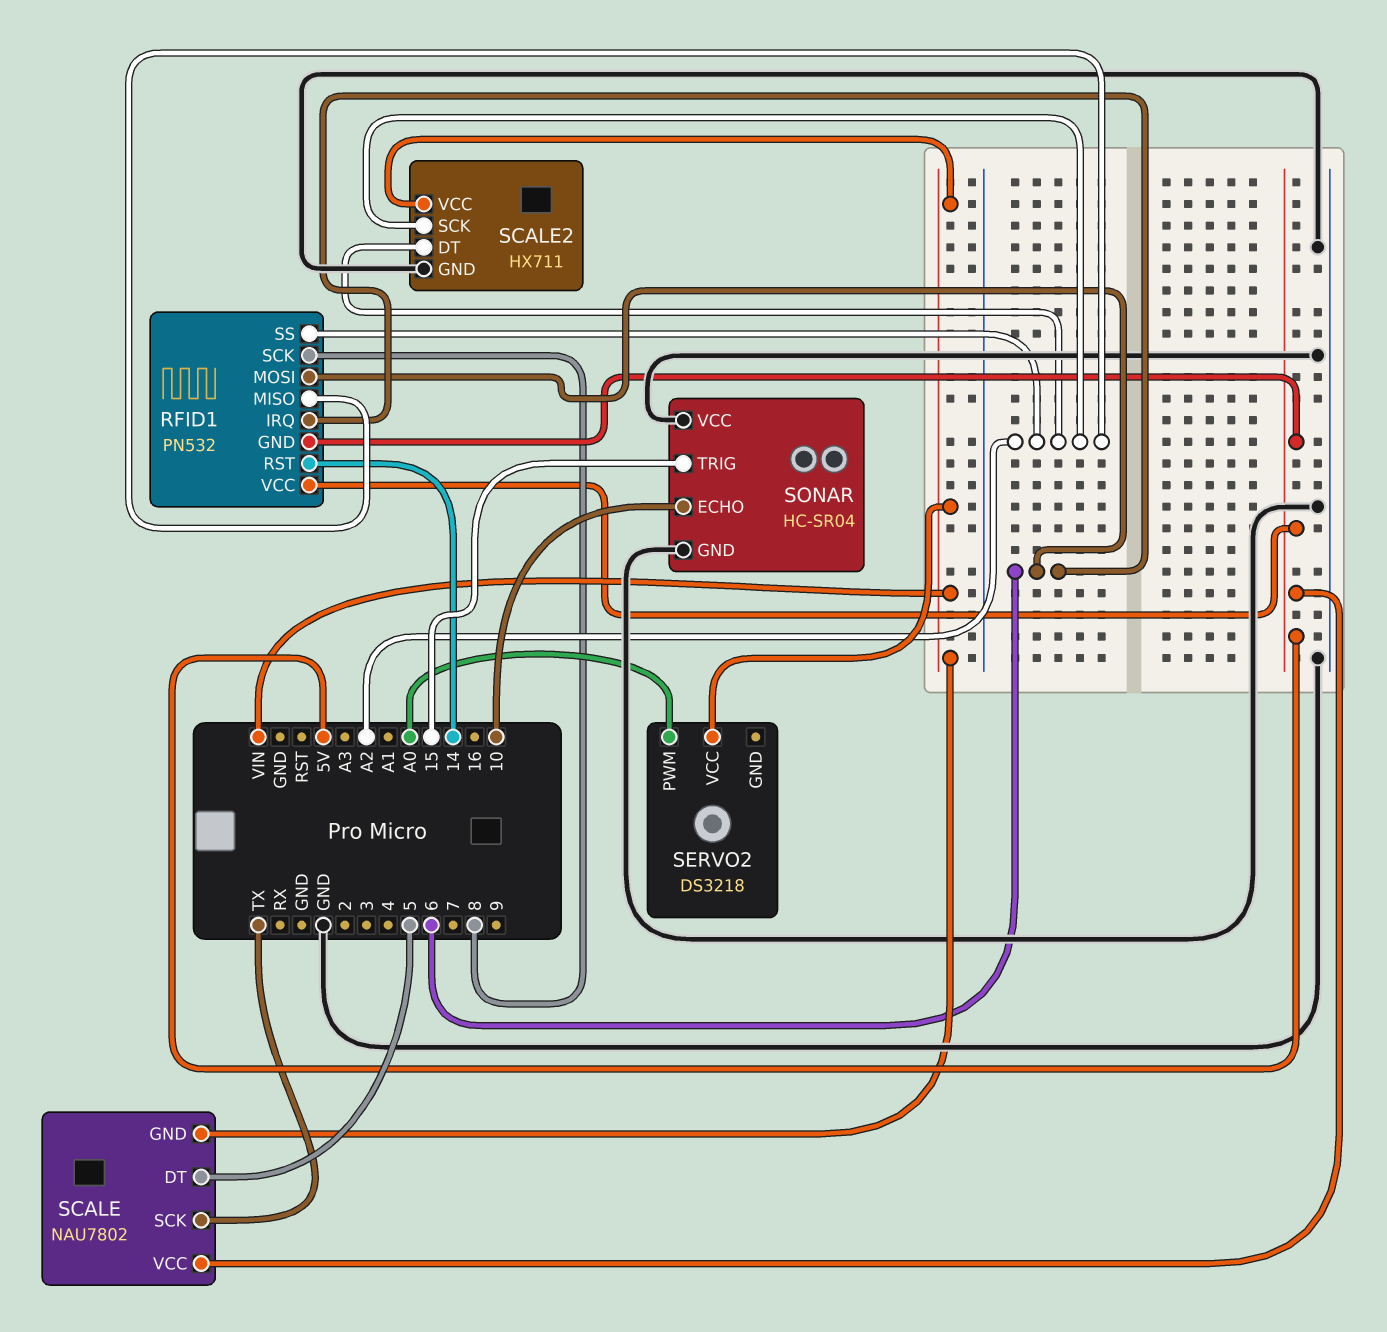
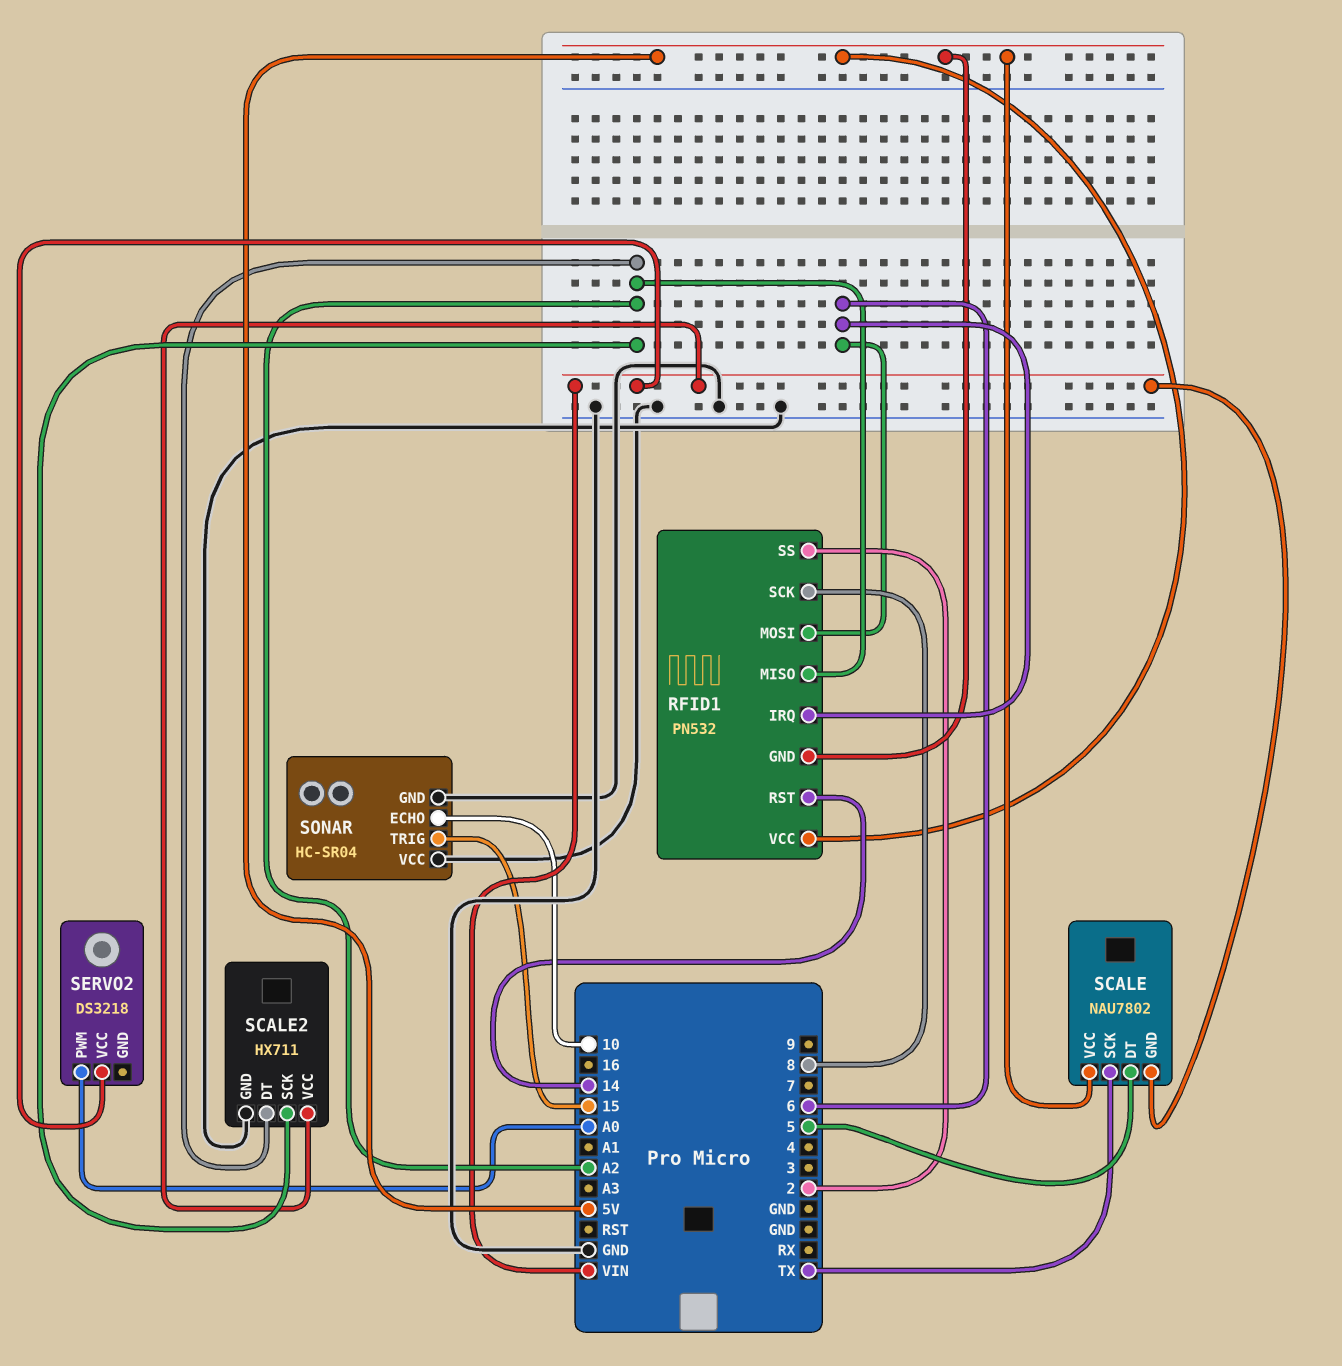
RFID1 pin SS: A2 -> 2

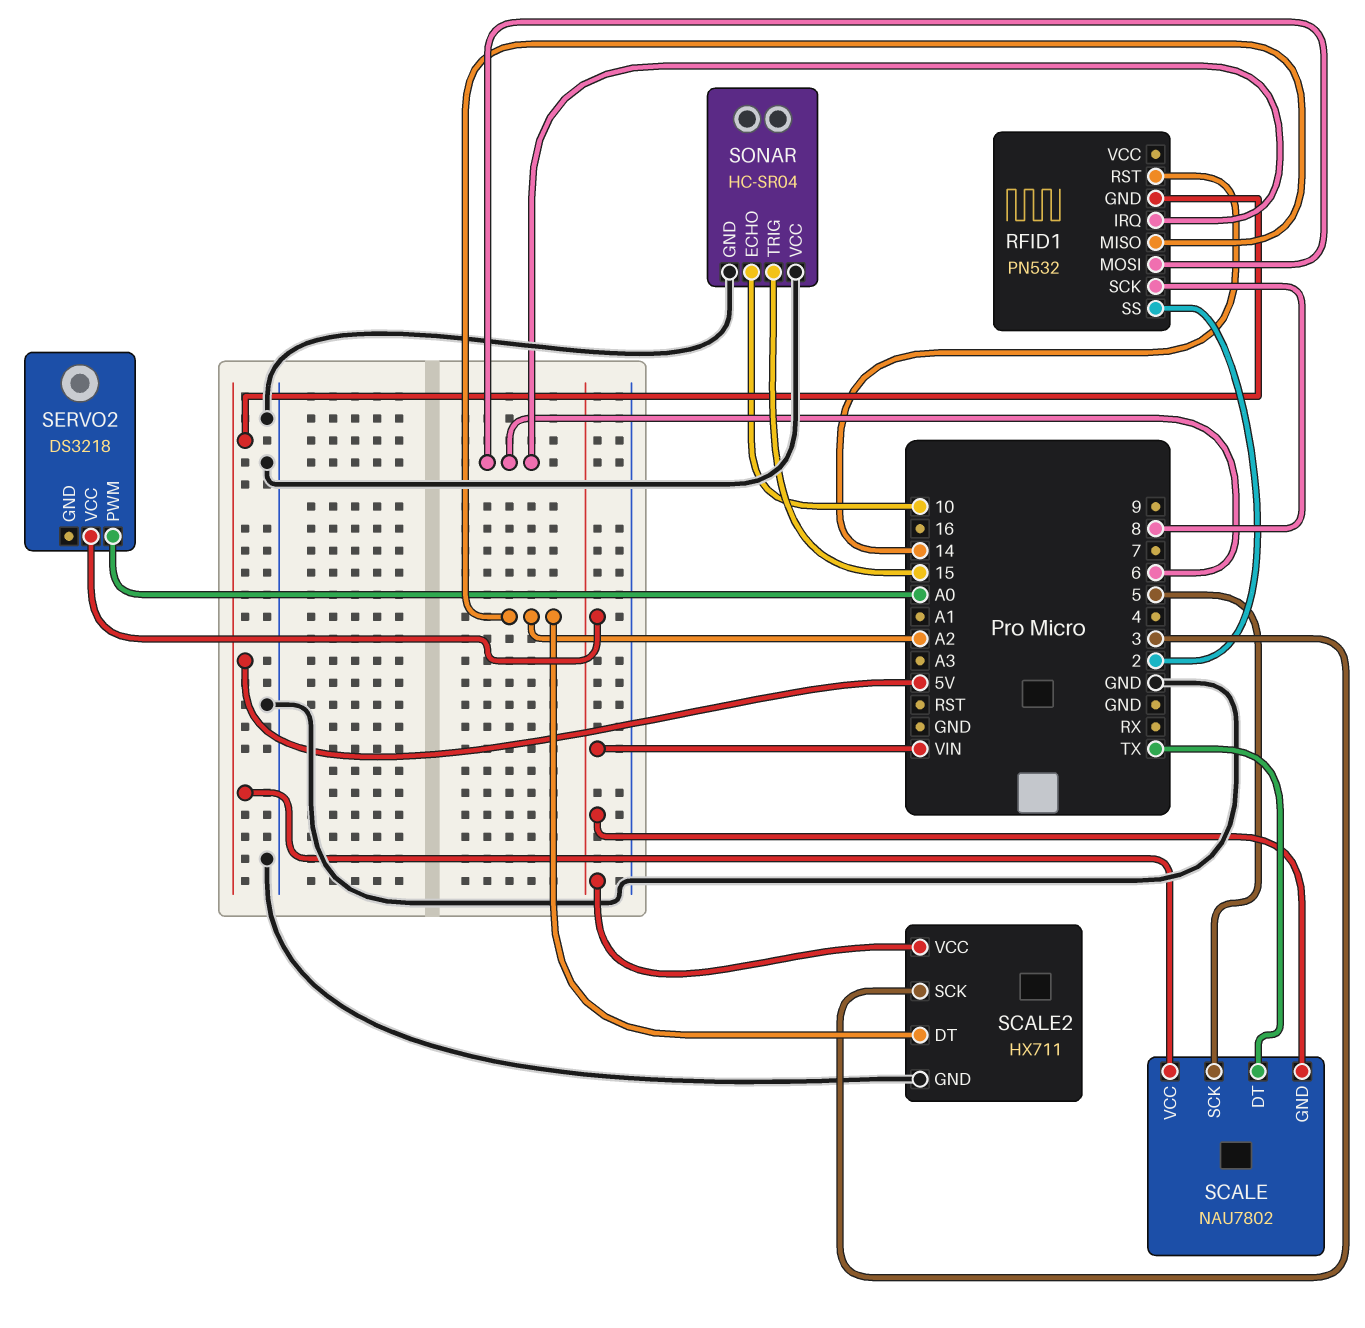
RFID1 pin VCC: 5V -> none
SCALE pin DT: 5 -> TX
SCALE pin SCK: TX -> 5
SCALE2 pin SCK: A2 -> 3

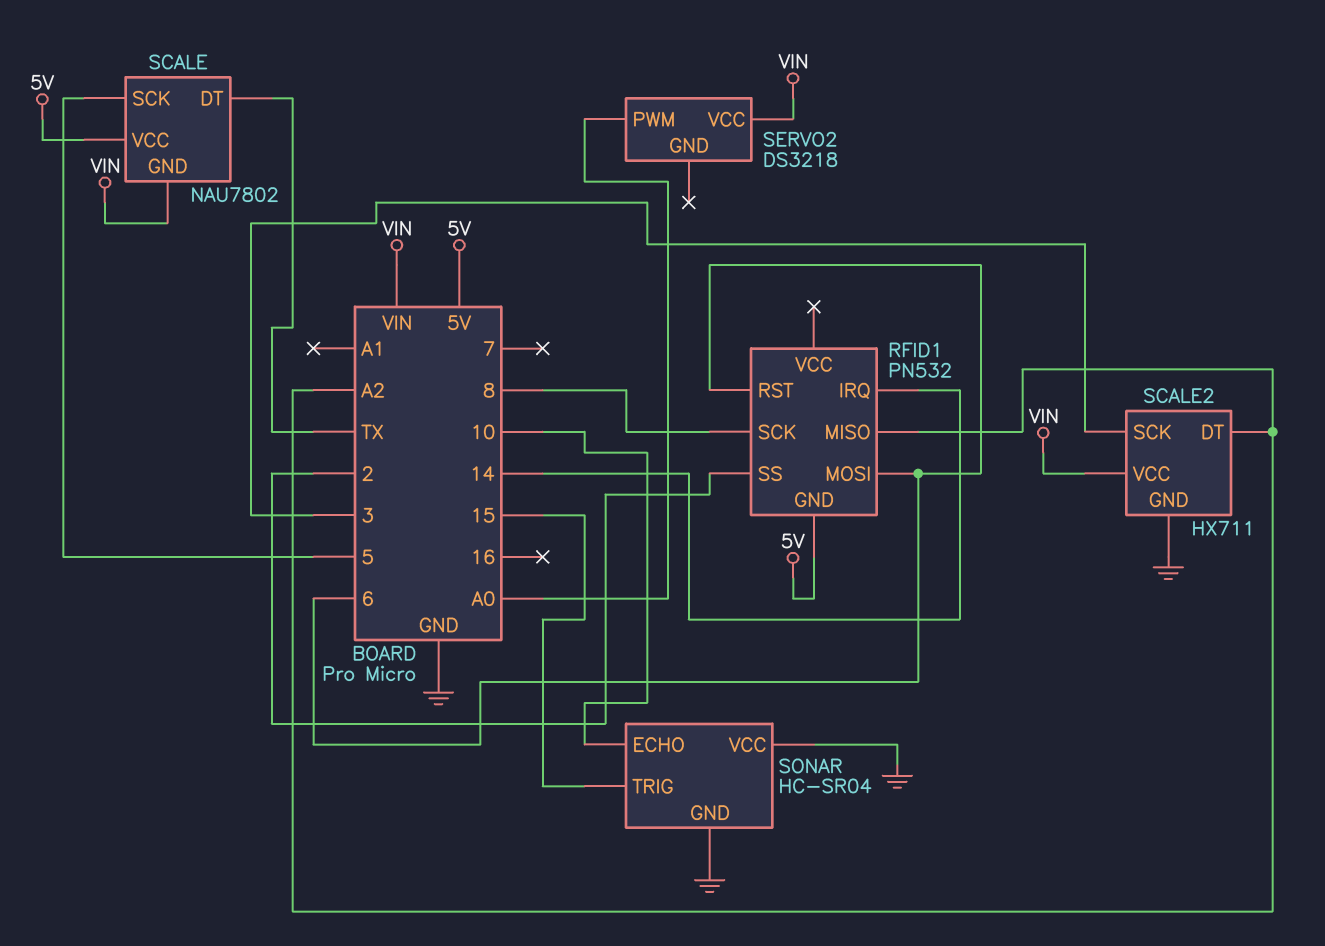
RFID1 pin IRQ: 6 -> 14
RFID1 pin RST: 14 -> 6

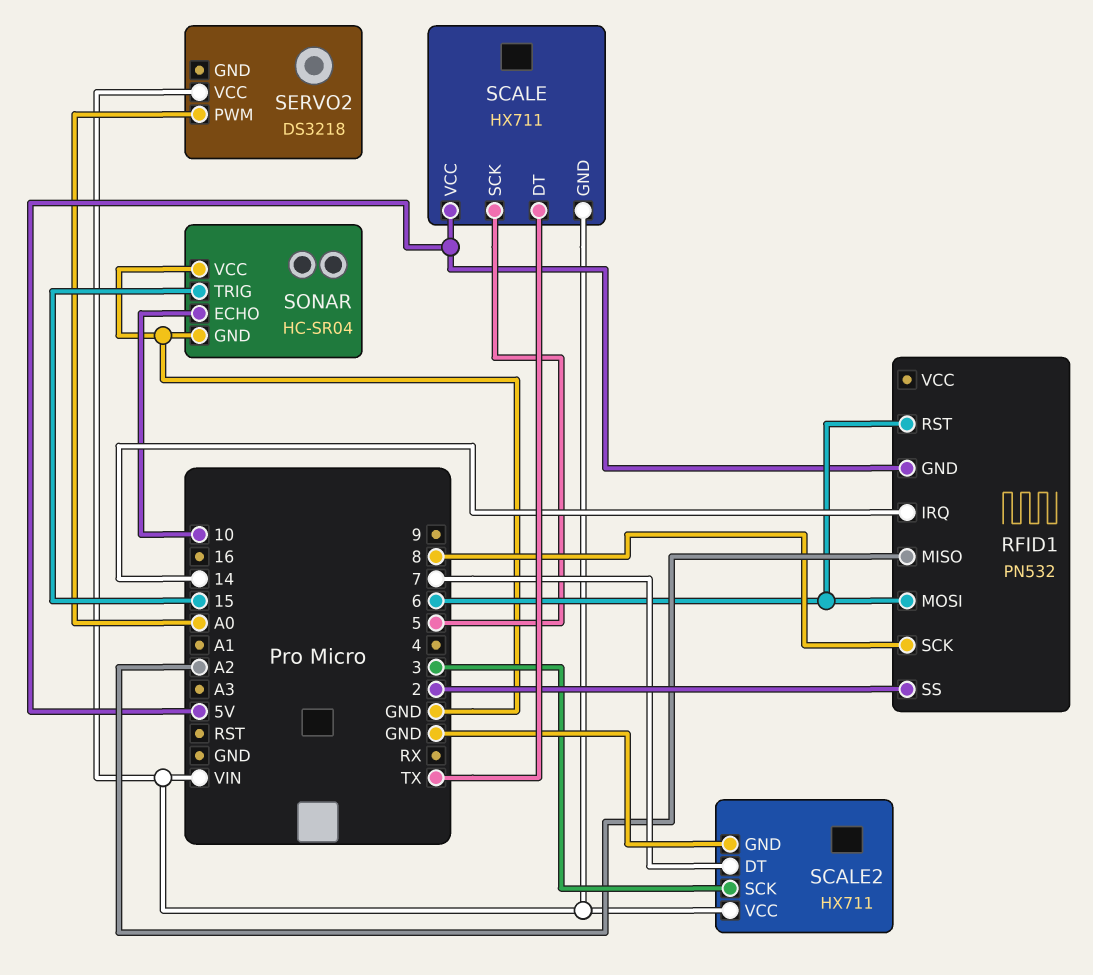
SCALE: NAU7802 -> HX711
SCALE2 pin DT: A2 -> 7

